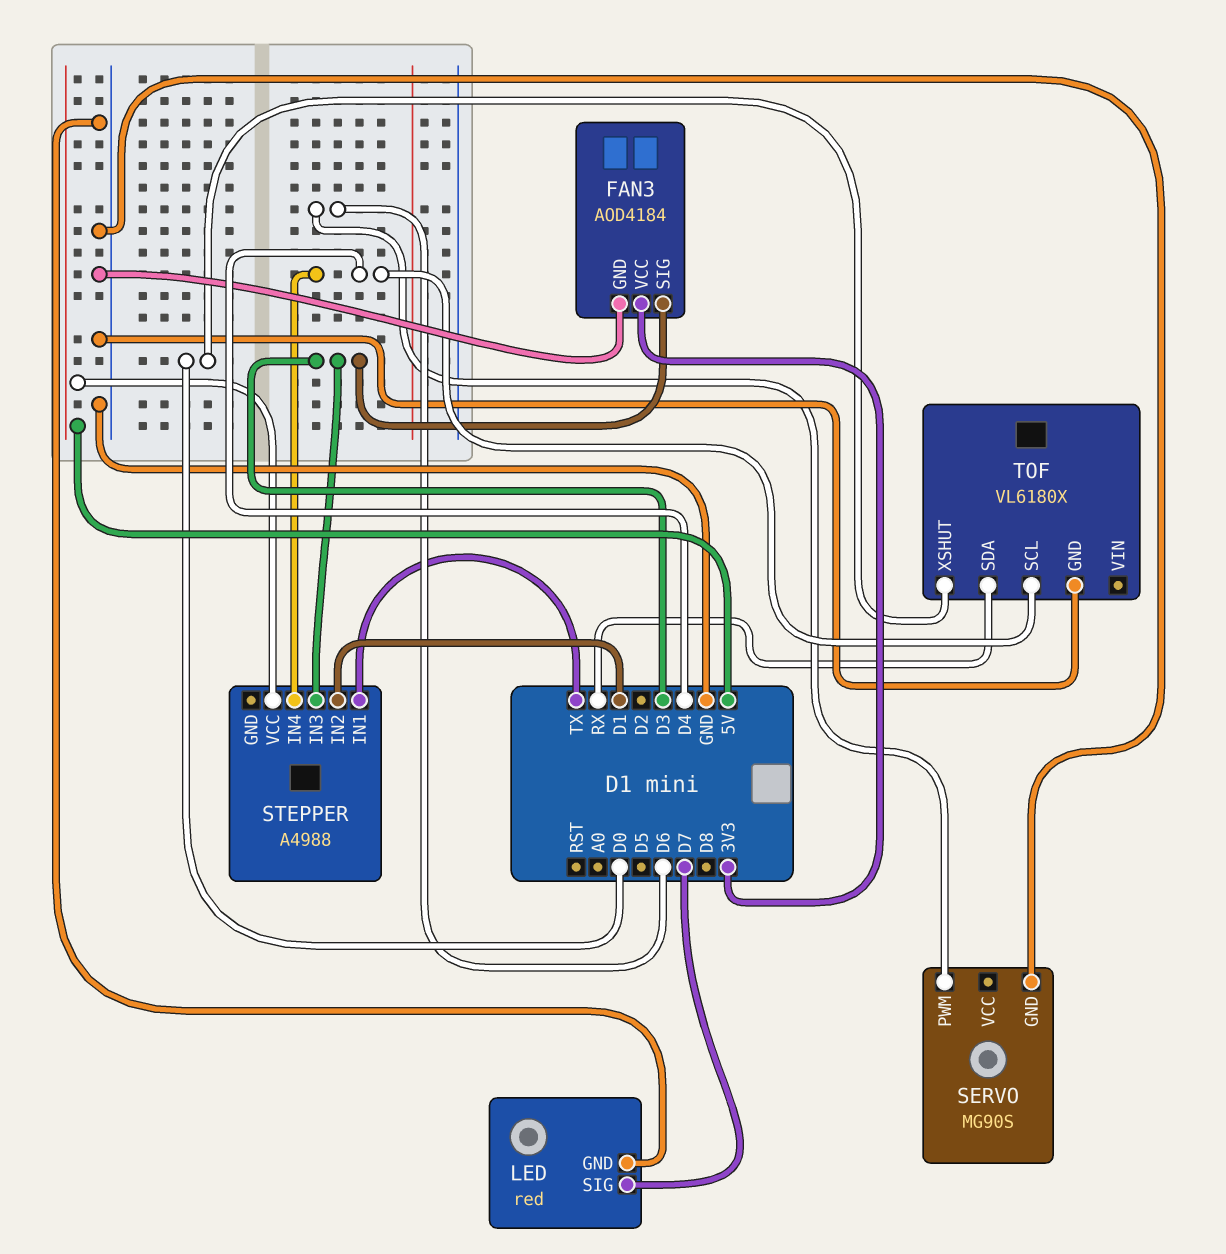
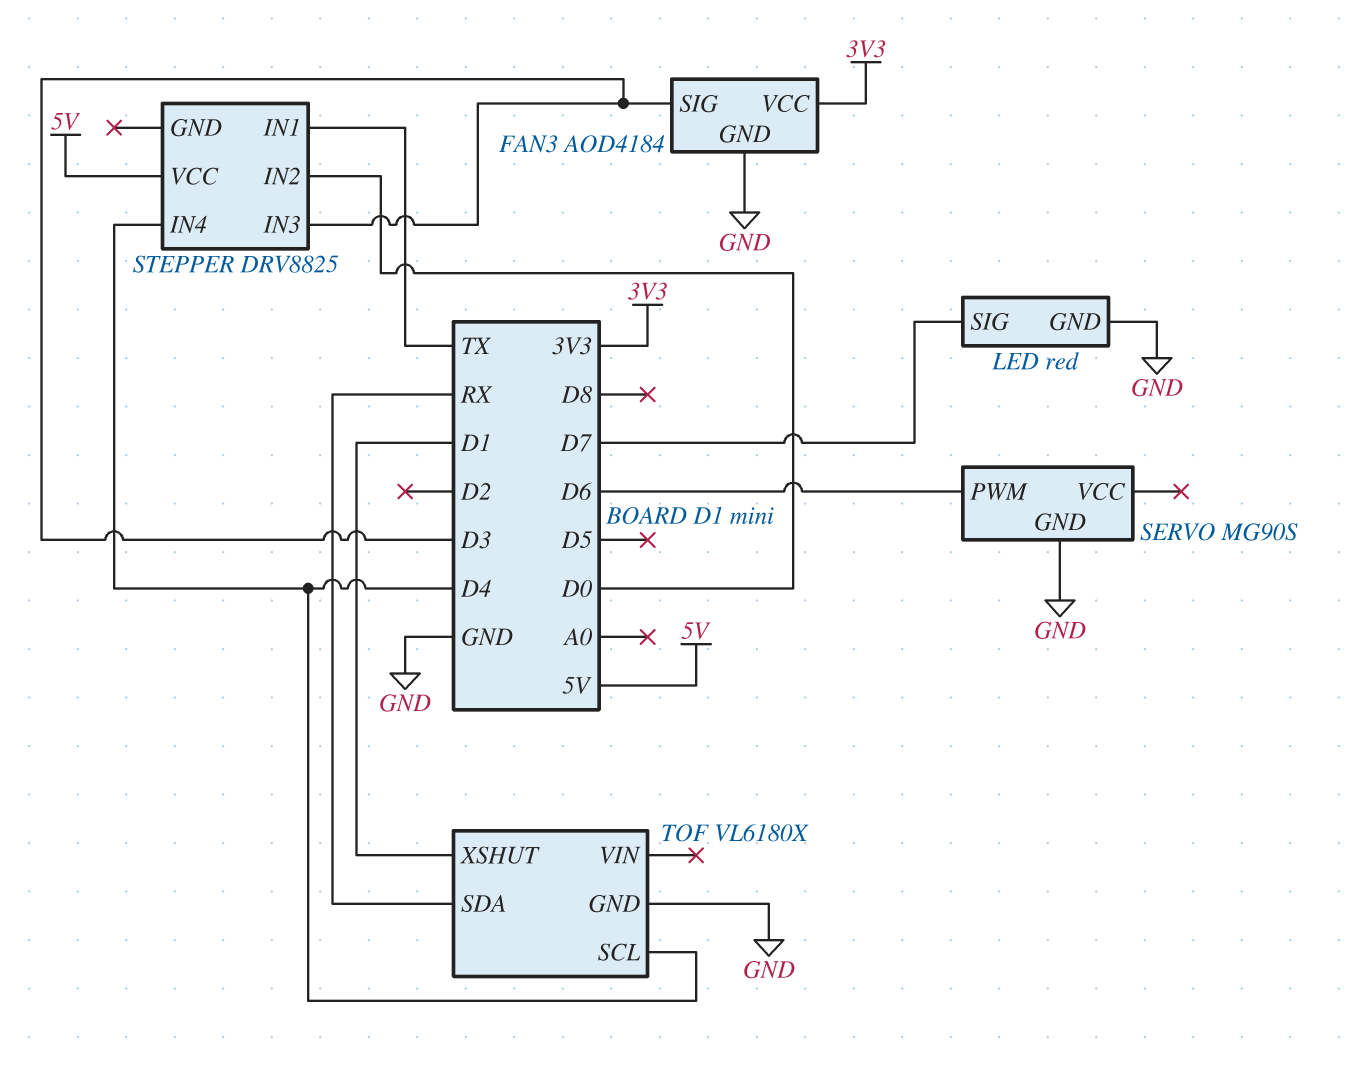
STEPPER: A4988 -> DRV8825
STEPPER pin IN2: D1 -> D0
TOF pin XSHUT: D0 -> D1

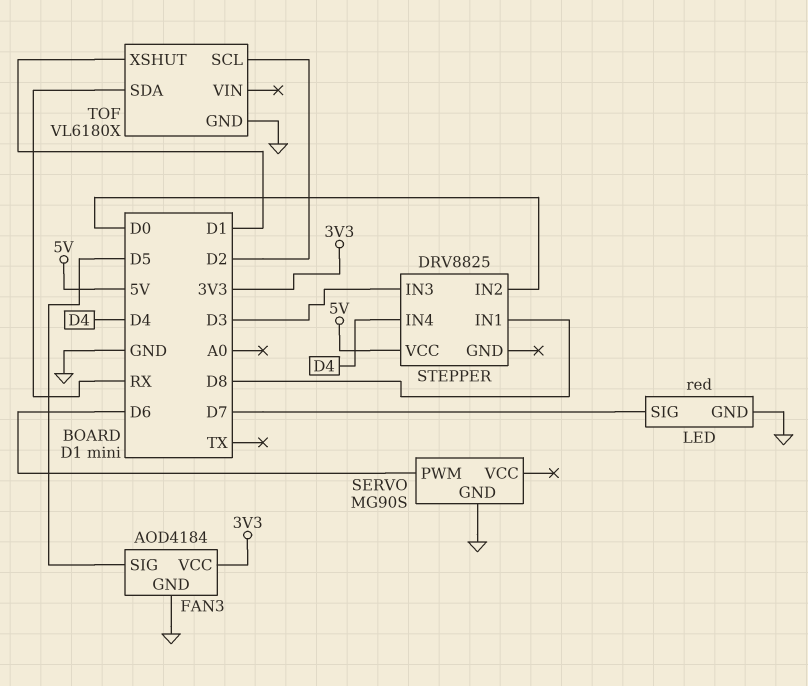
FAN3 pin SIG: D3 -> D5
STEPPER pin IN1: TX -> D8
TOF pin SCL: D4 -> D2

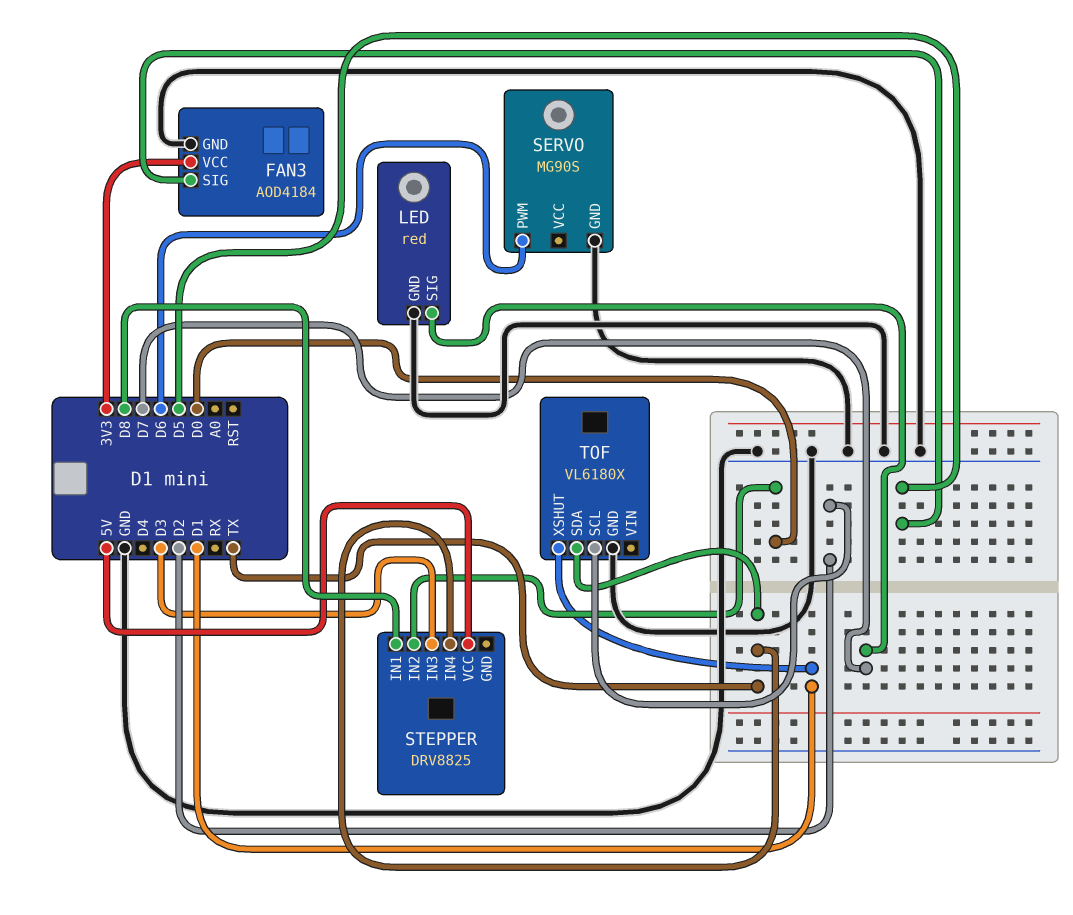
STEPPER pin IN4: D4 -> TX
TOF pin SDA: RX -> TX

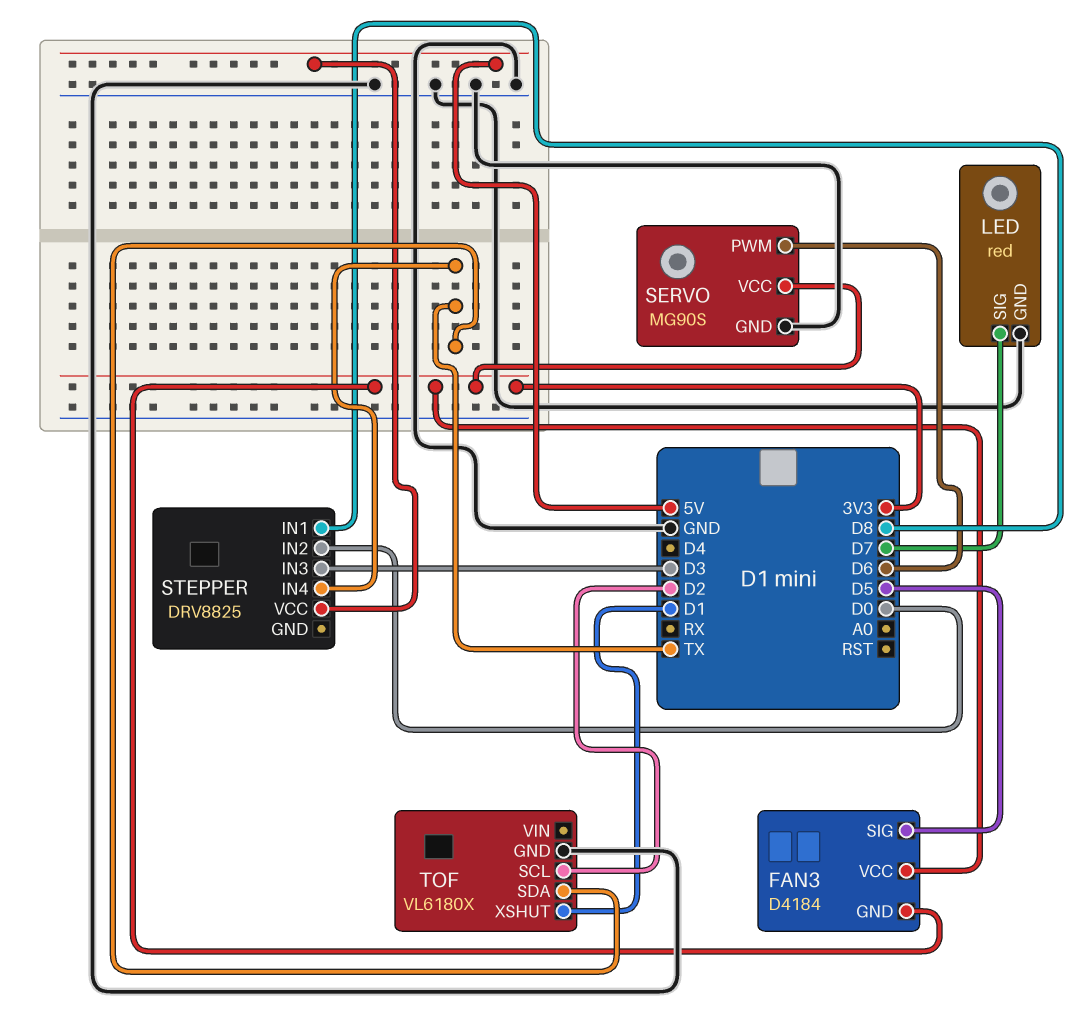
FAN3: AOD4184 -> D4184
FAN3 pin GND: GND -> 3V3
SERVO pin VCC: none -> 3V3

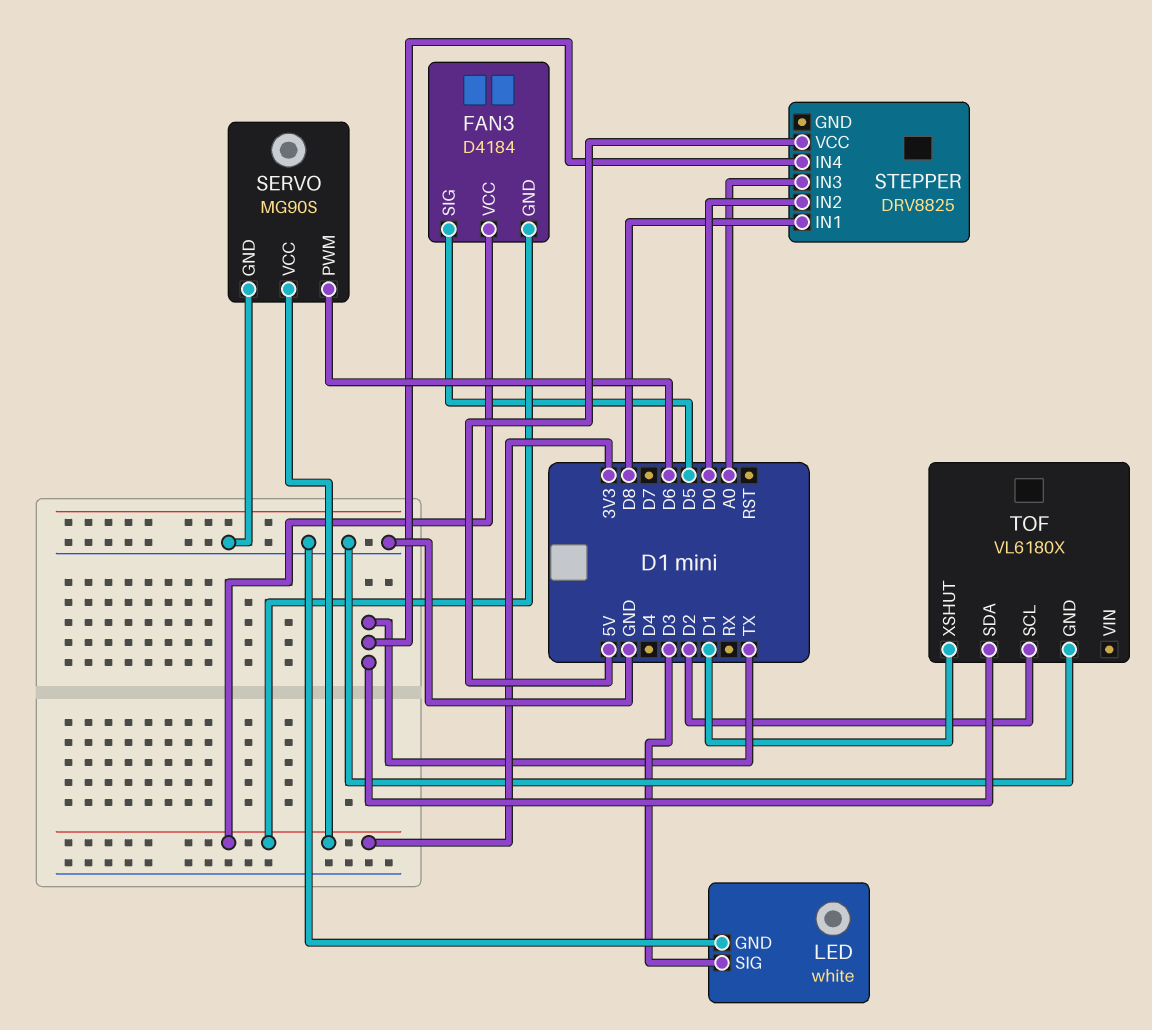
LED: red -> white
LED pin SIG: D7 -> D3
STEPPER pin IN3: D3 -> A0

